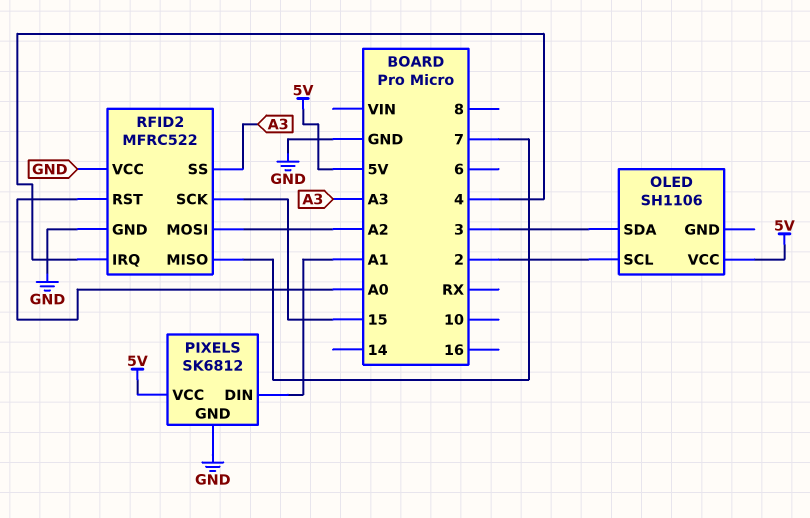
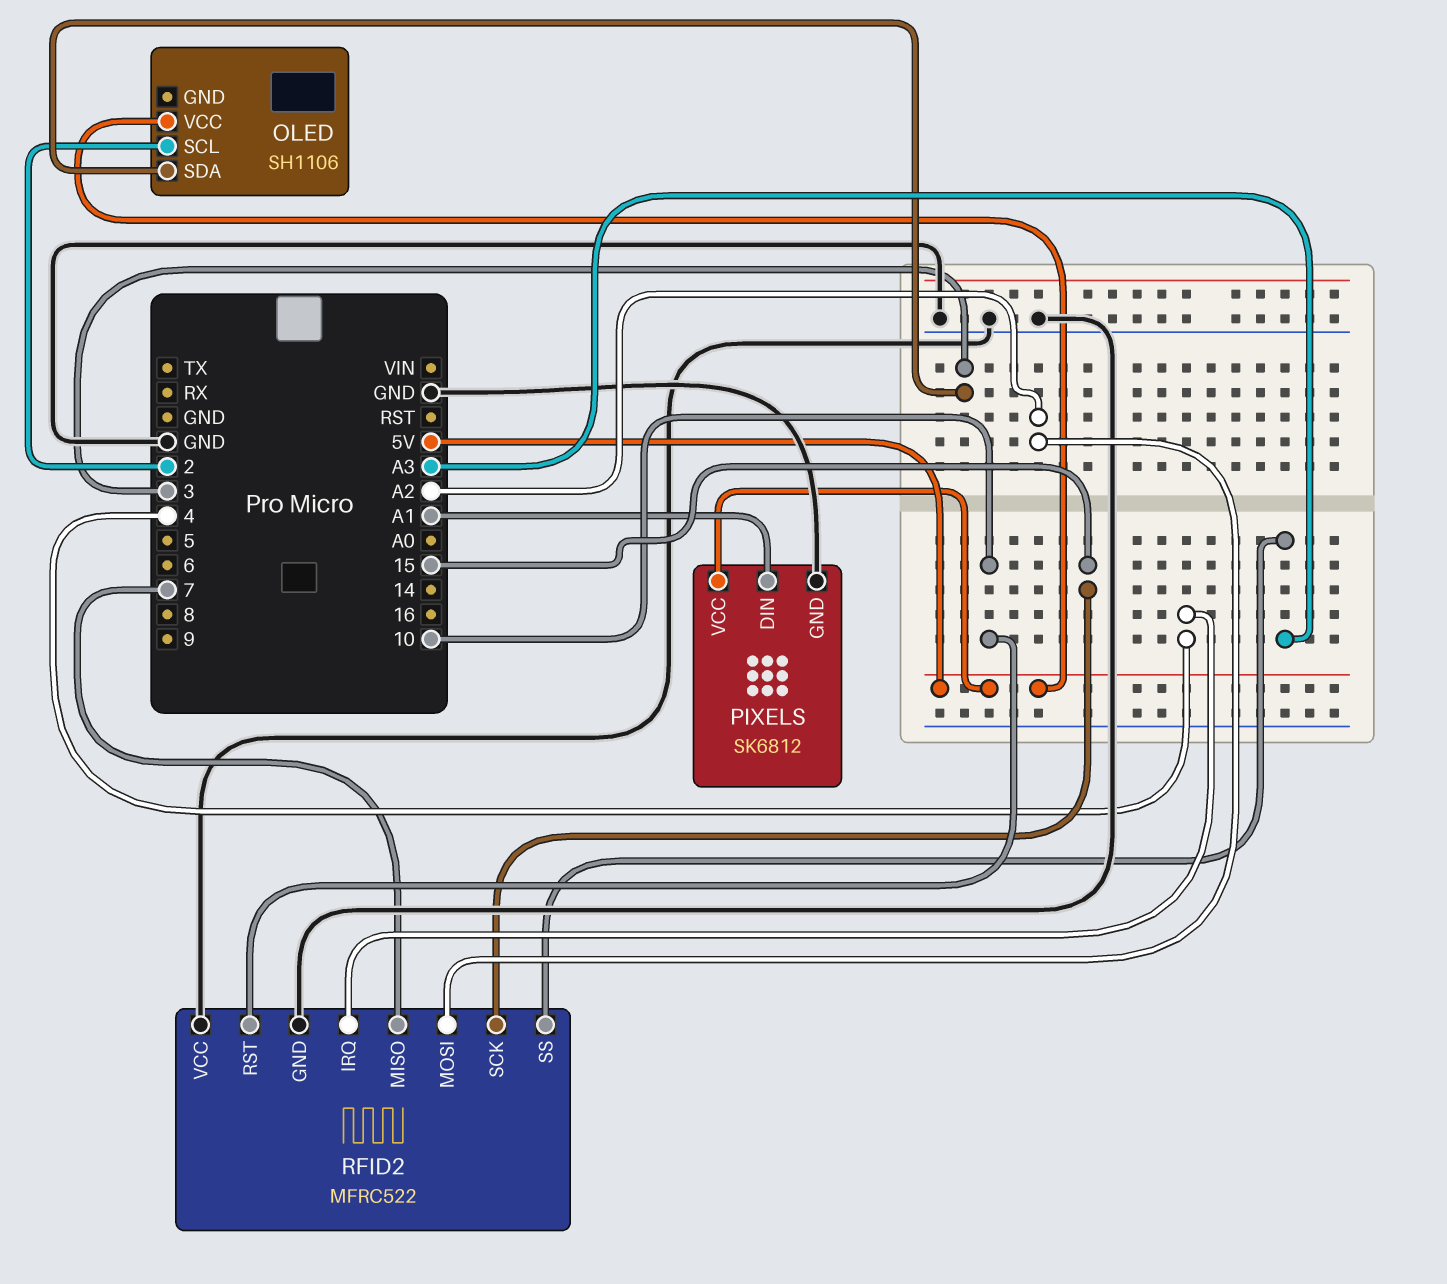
RFID2 pin RST: A0 -> 10

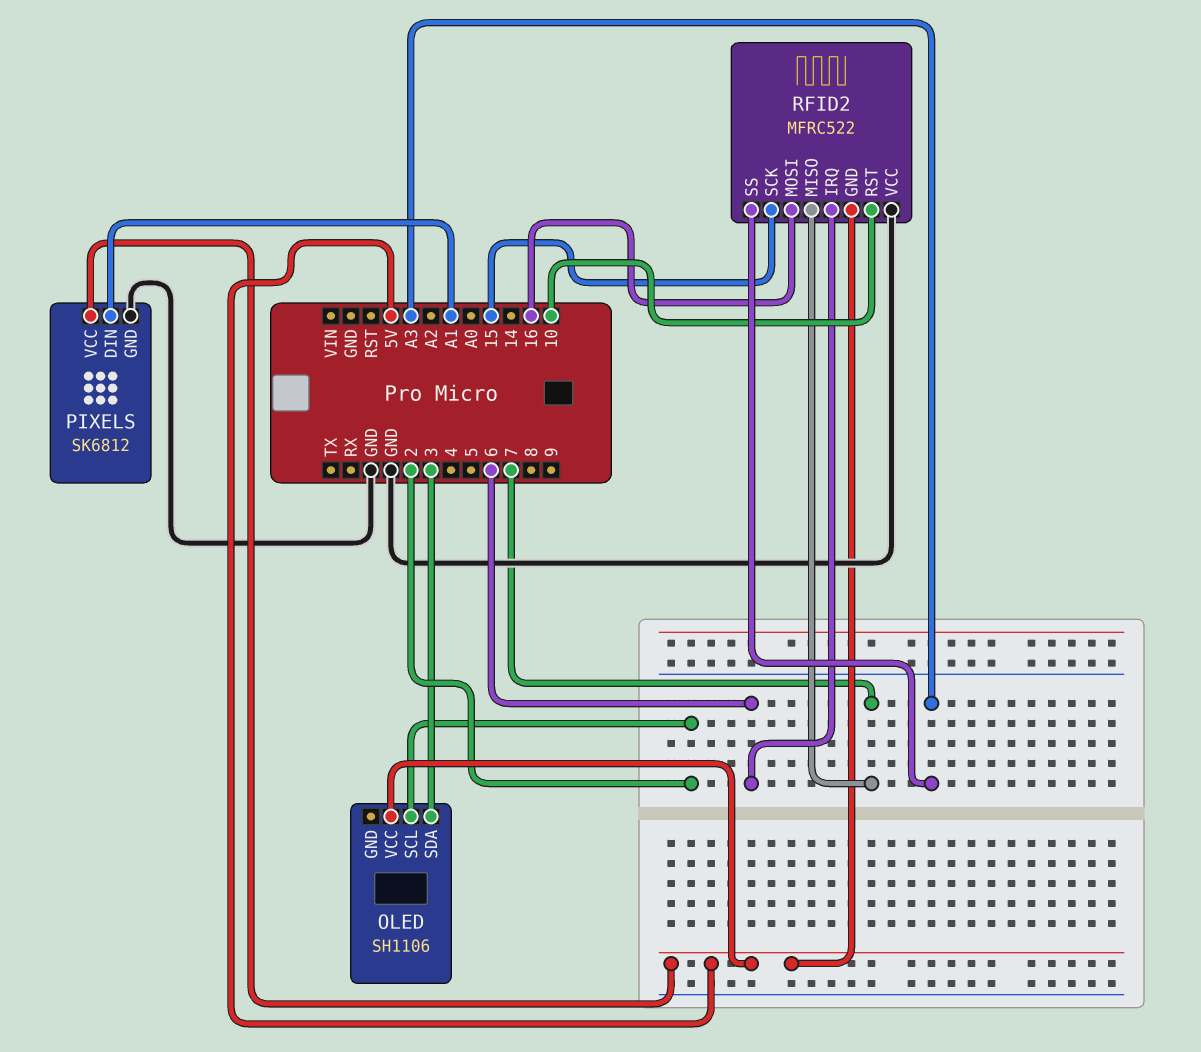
RFID2 pin GND: GND -> 5V
RFID2 pin IRQ: 4 -> 6
RFID2 pin MOSI: A2 -> 16

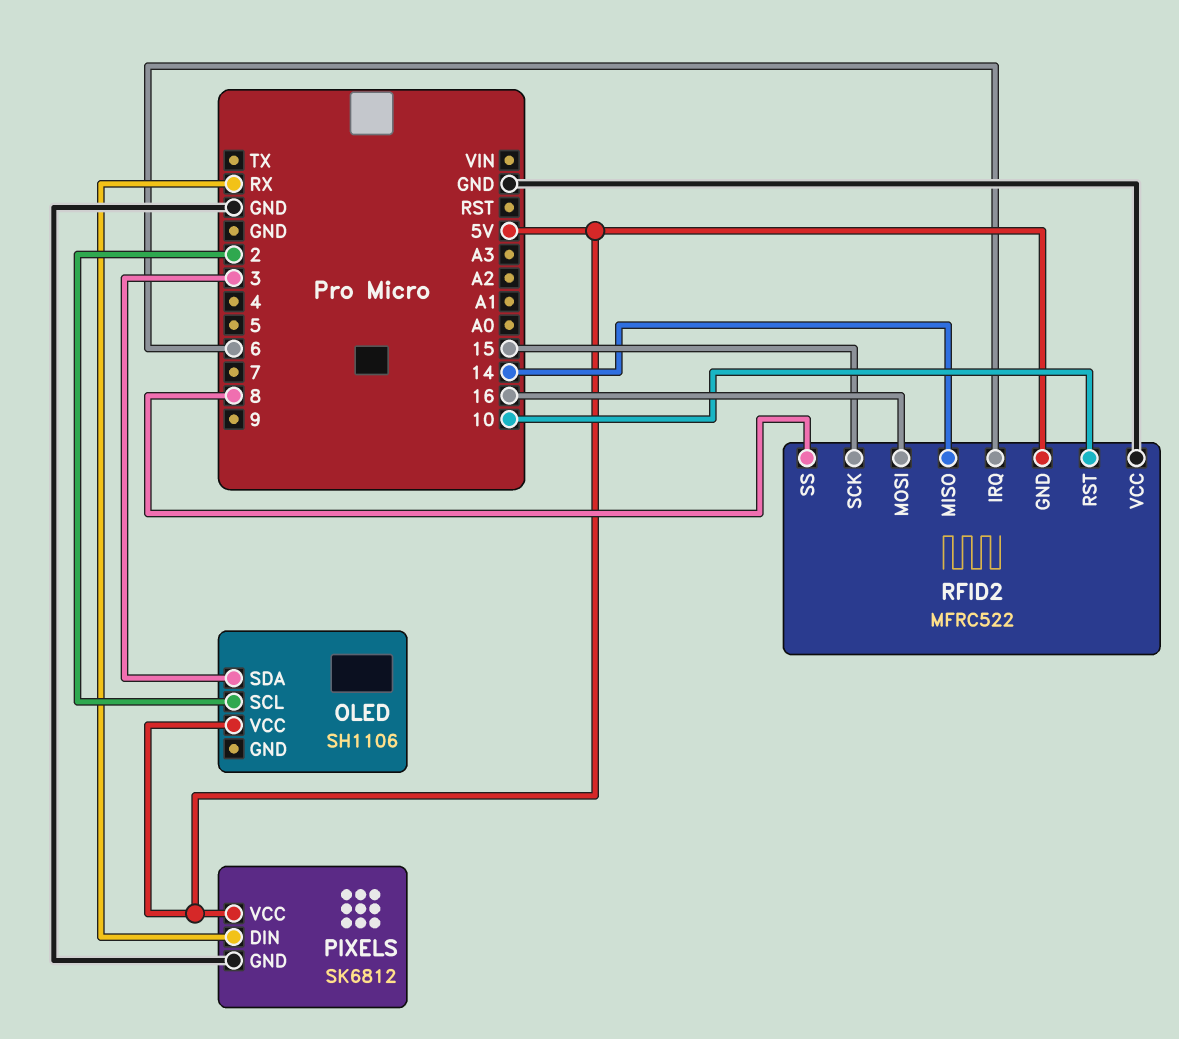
PIXELS pin DIN: A1 -> RX
RFID2 pin MISO: 7 -> 14
RFID2 pin SS: A3 -> 8

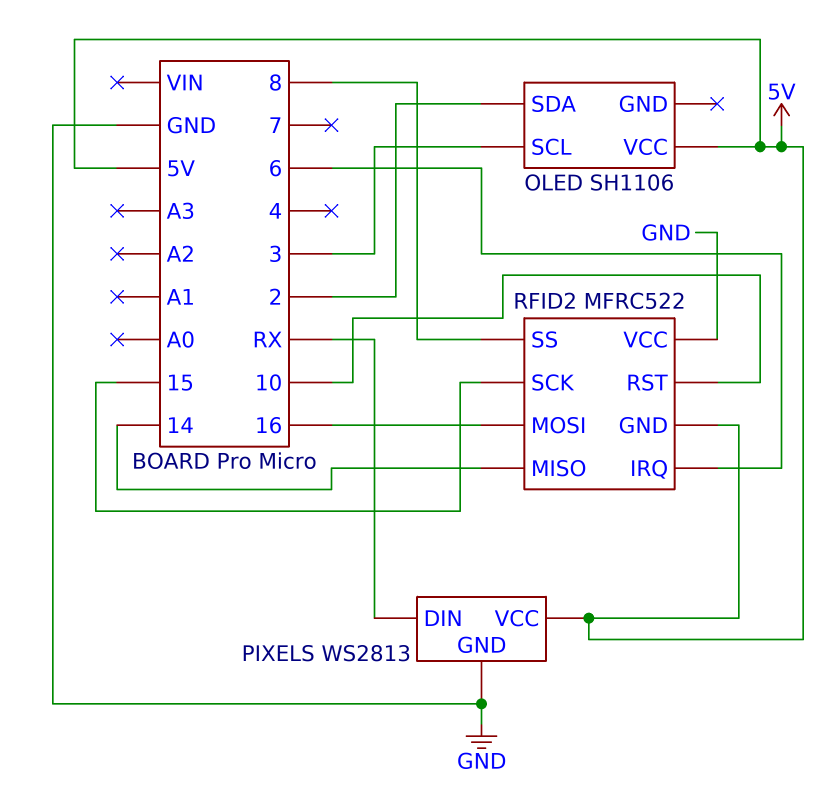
OLED pin SCL: 2 -> 3
OLED pin SDA: 3 -> 2
PIXELS: SK6812 -> WS2813

